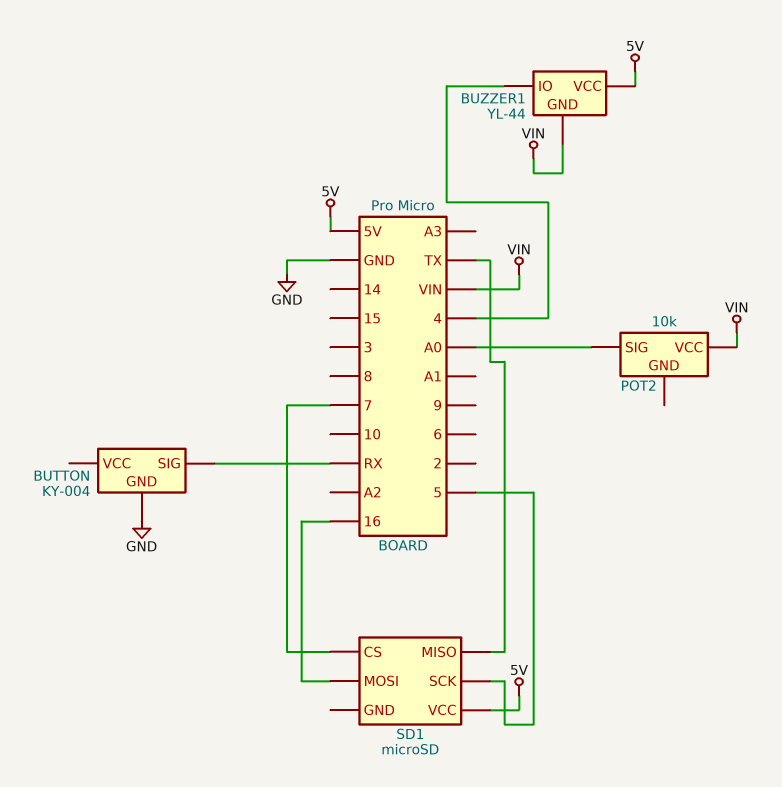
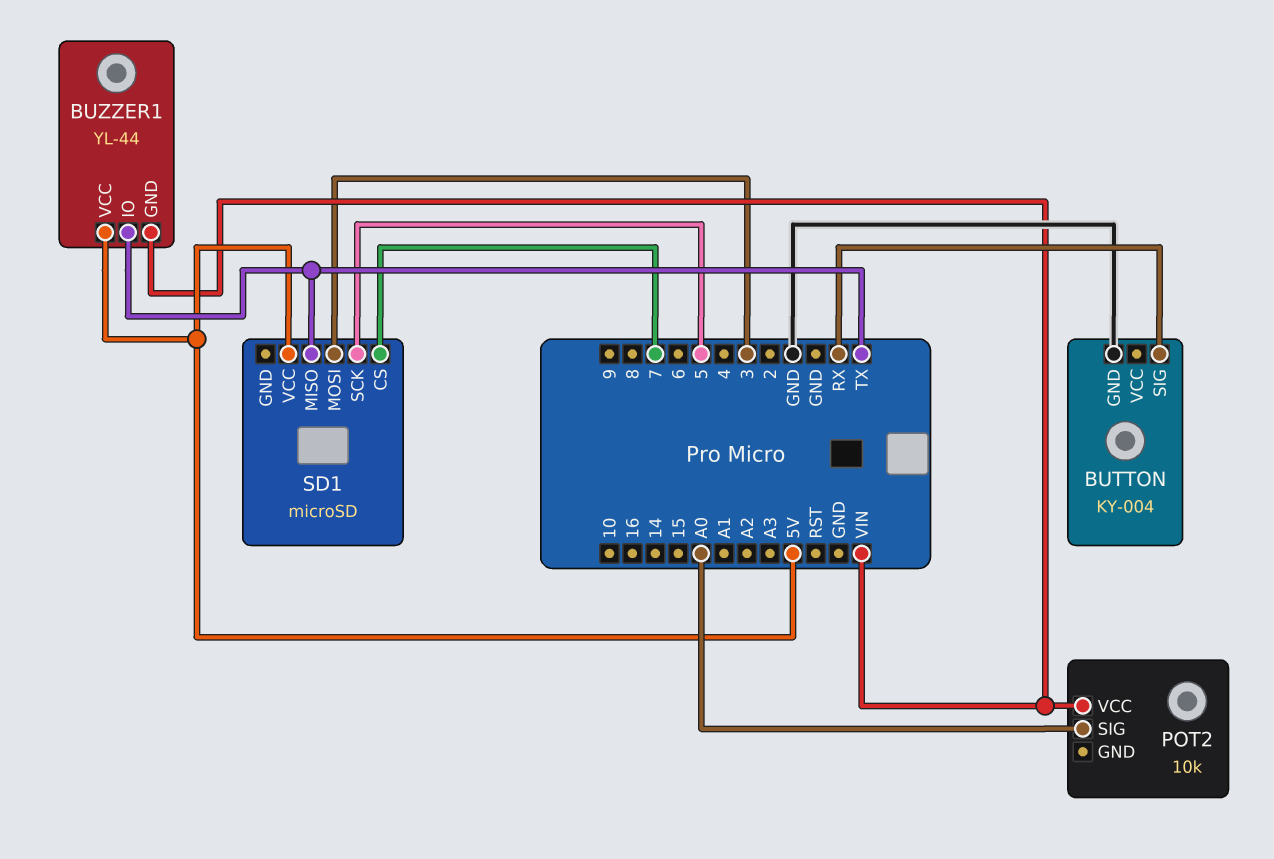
BUZZER1 pin IO: 4 -> TX
SD1 pin MOSI: 16 -> 3

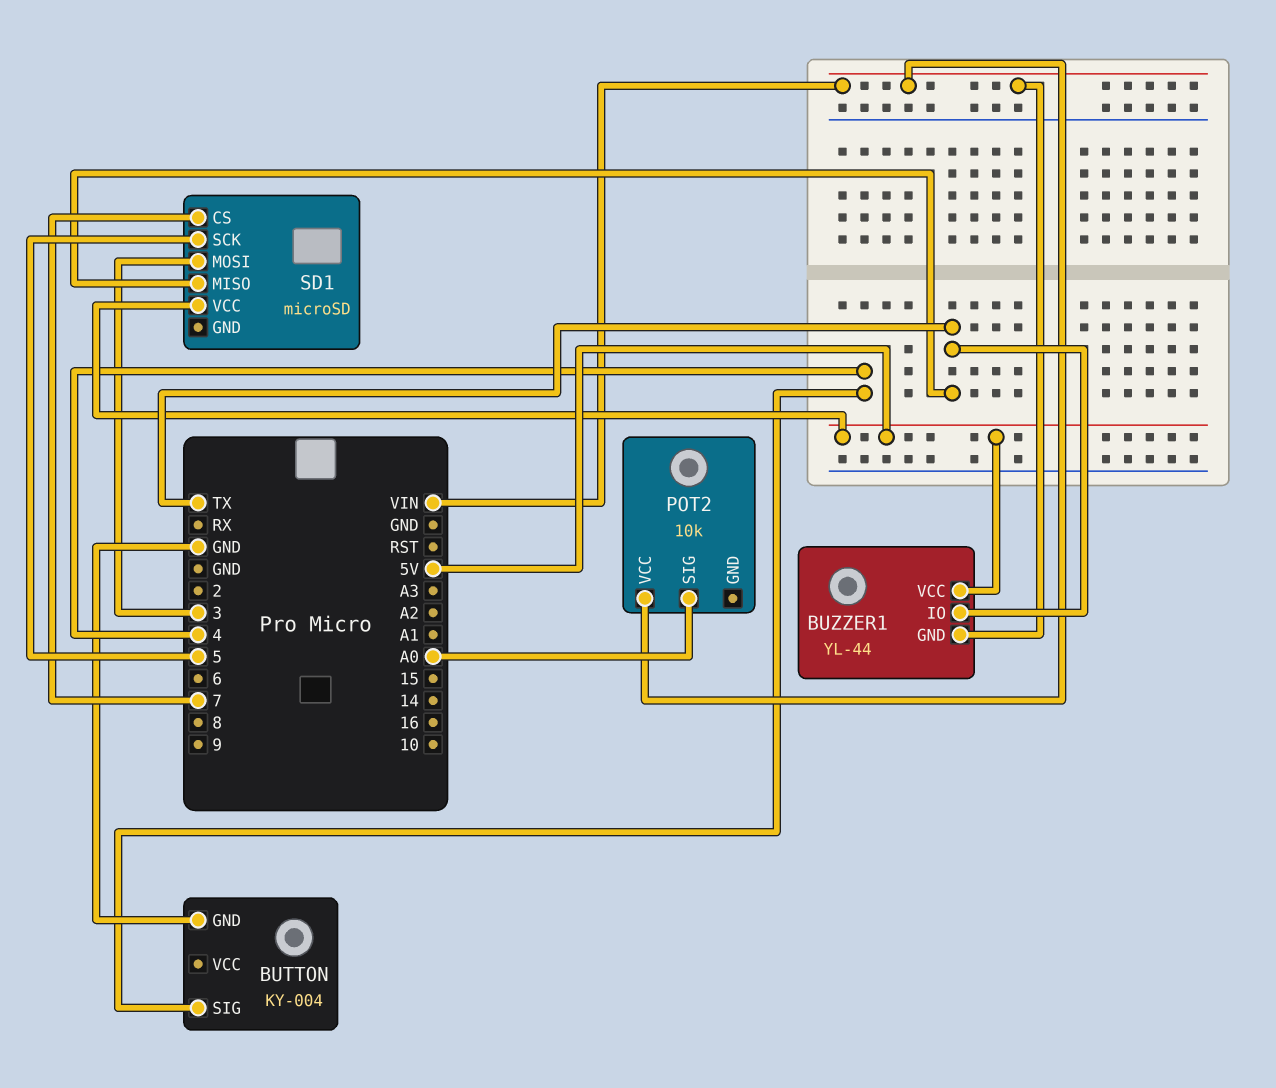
BUTTON pin SIG: RX -> 4

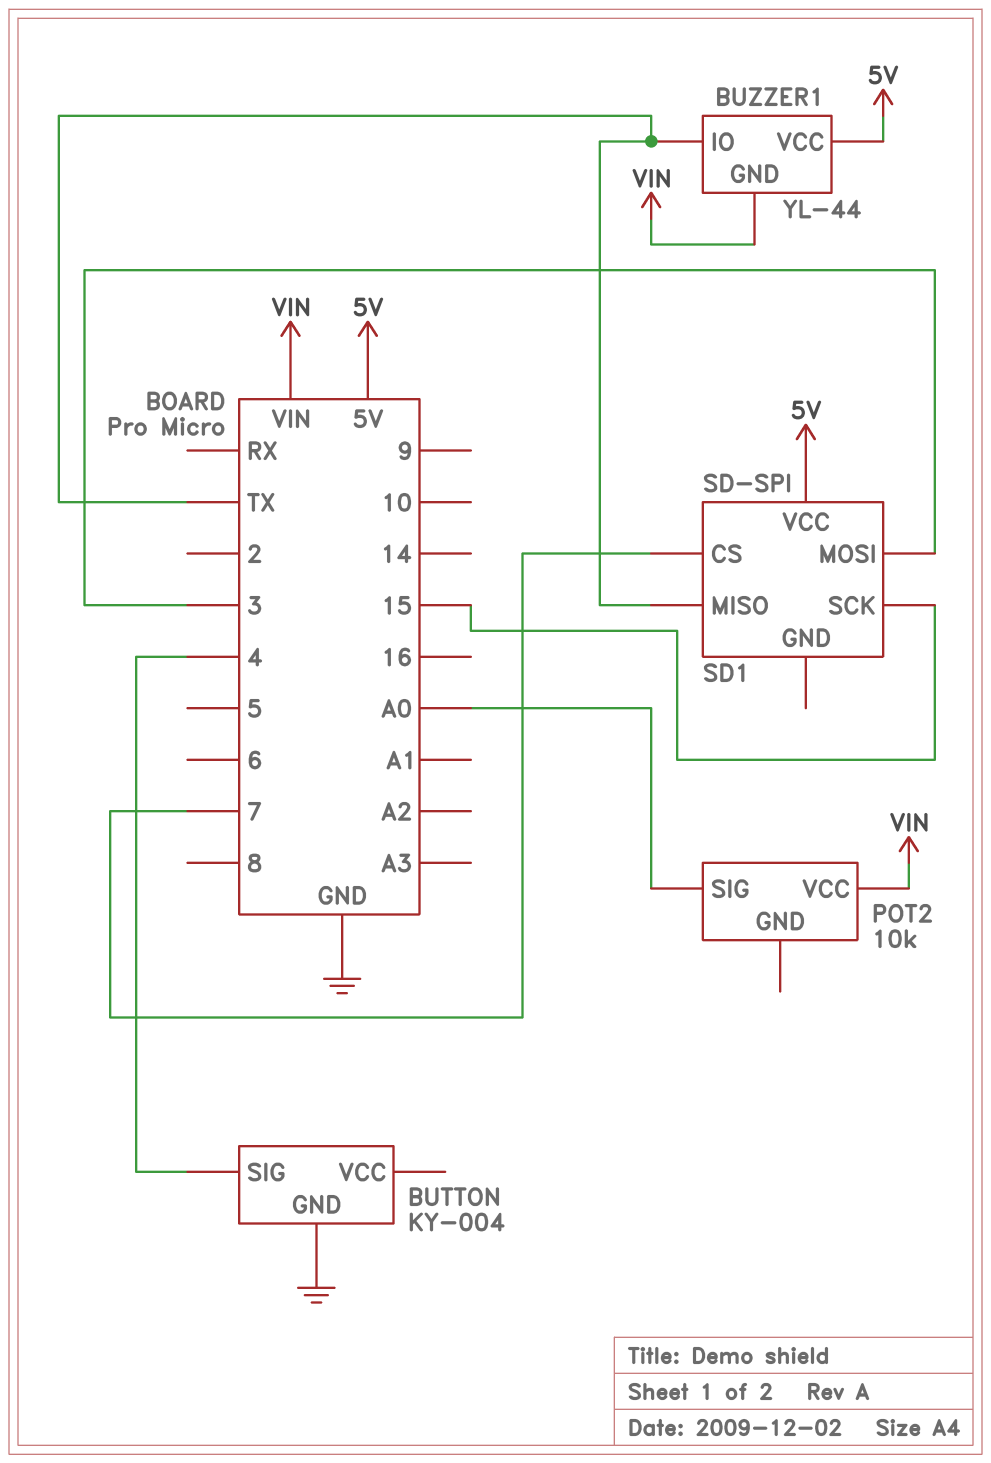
SD1: microSD -> SD-SPI
SD1 pin SCK: 5 -> 15

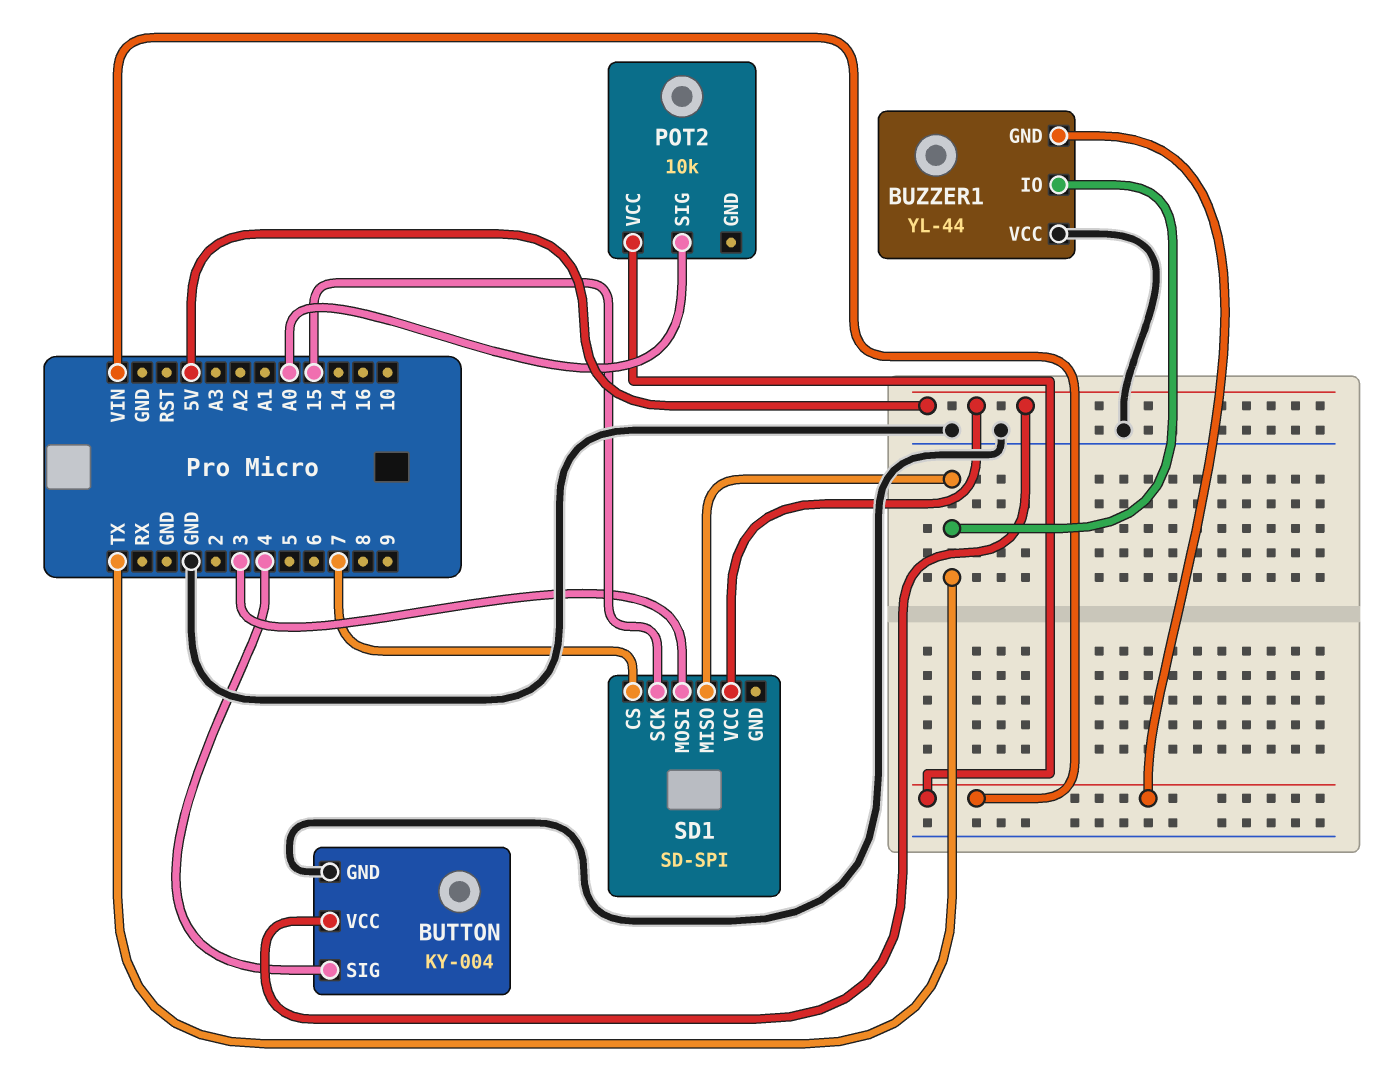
BUTTON pin VCC: none -> 5V
BUZZER1 pin VCC: 5V -> GND

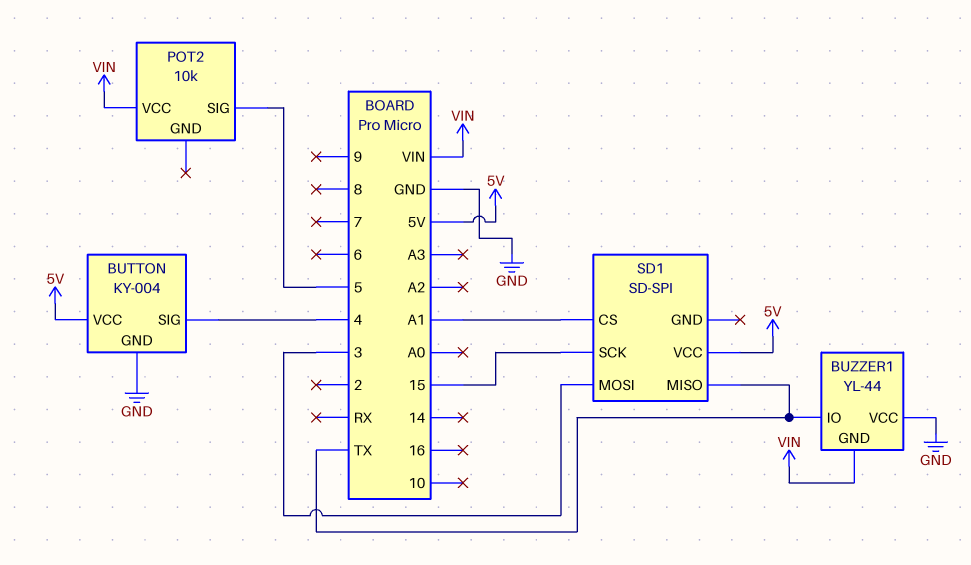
POT2 pin SIG: A0 -> 5
SD1 pin CS: 7 -> A1

